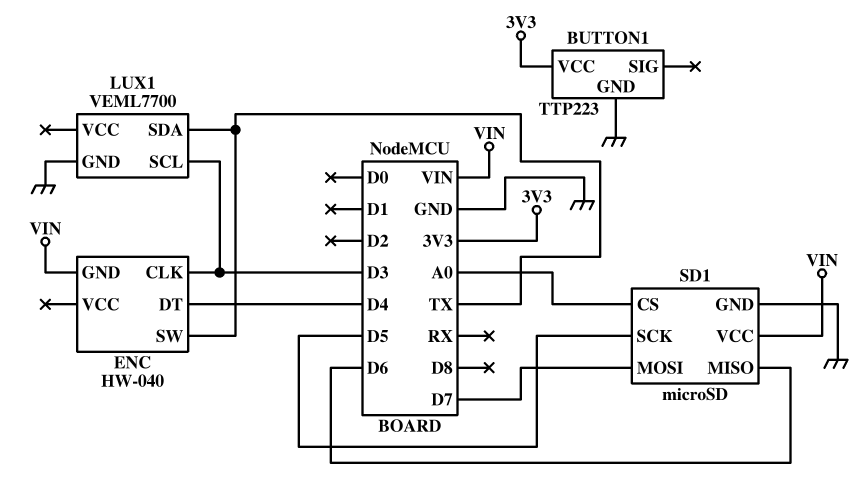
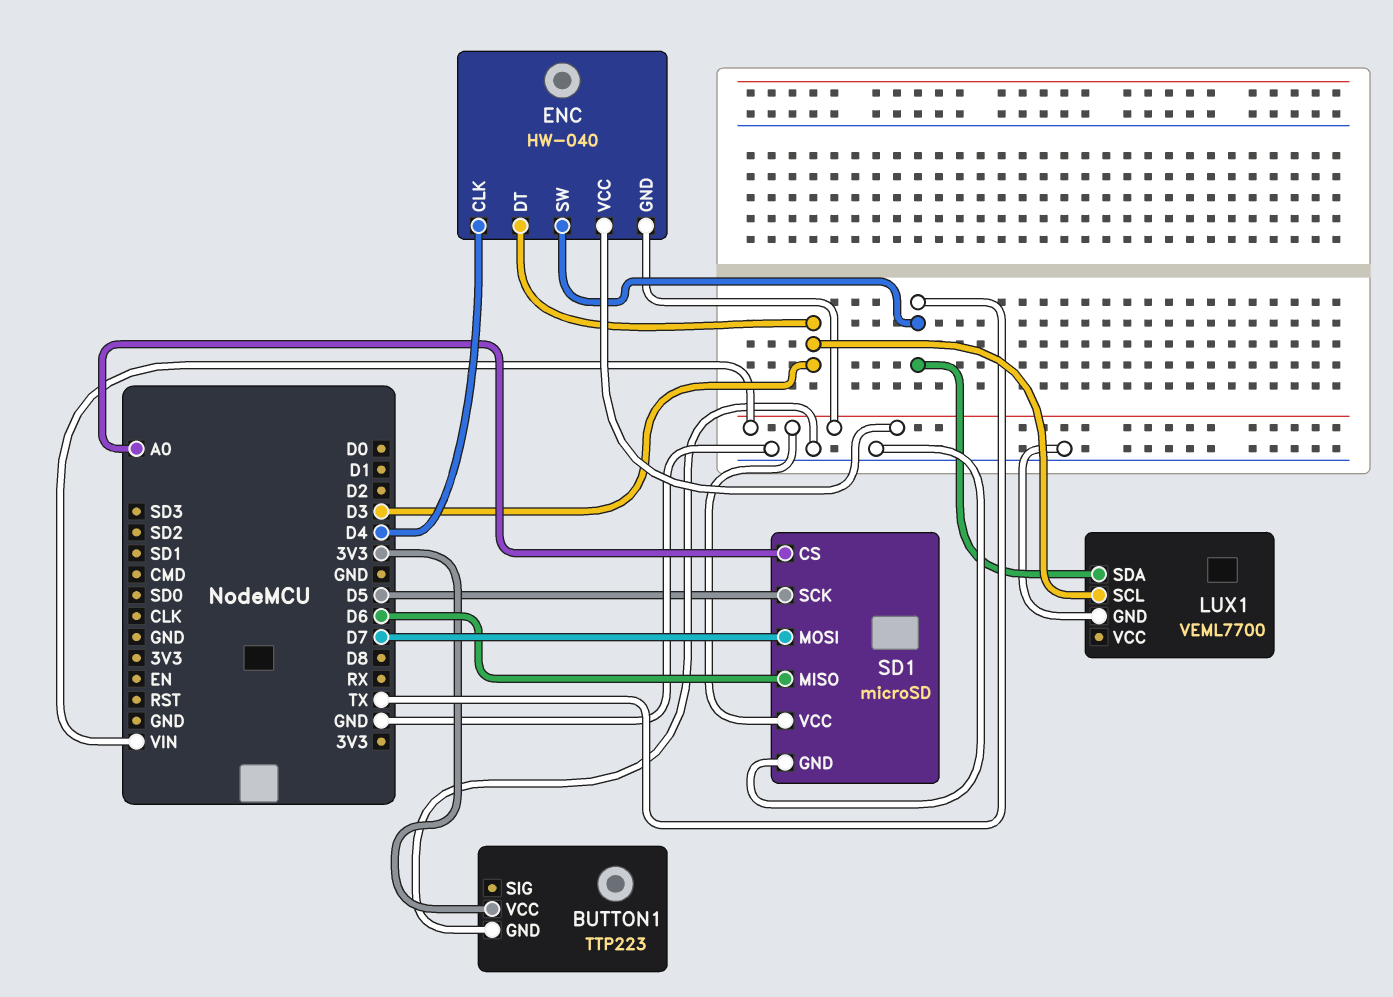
ENC pin CLK: D3 -> D4
ENC pin DT: D4 -> D3
ENC pin VCC: none -> VIN

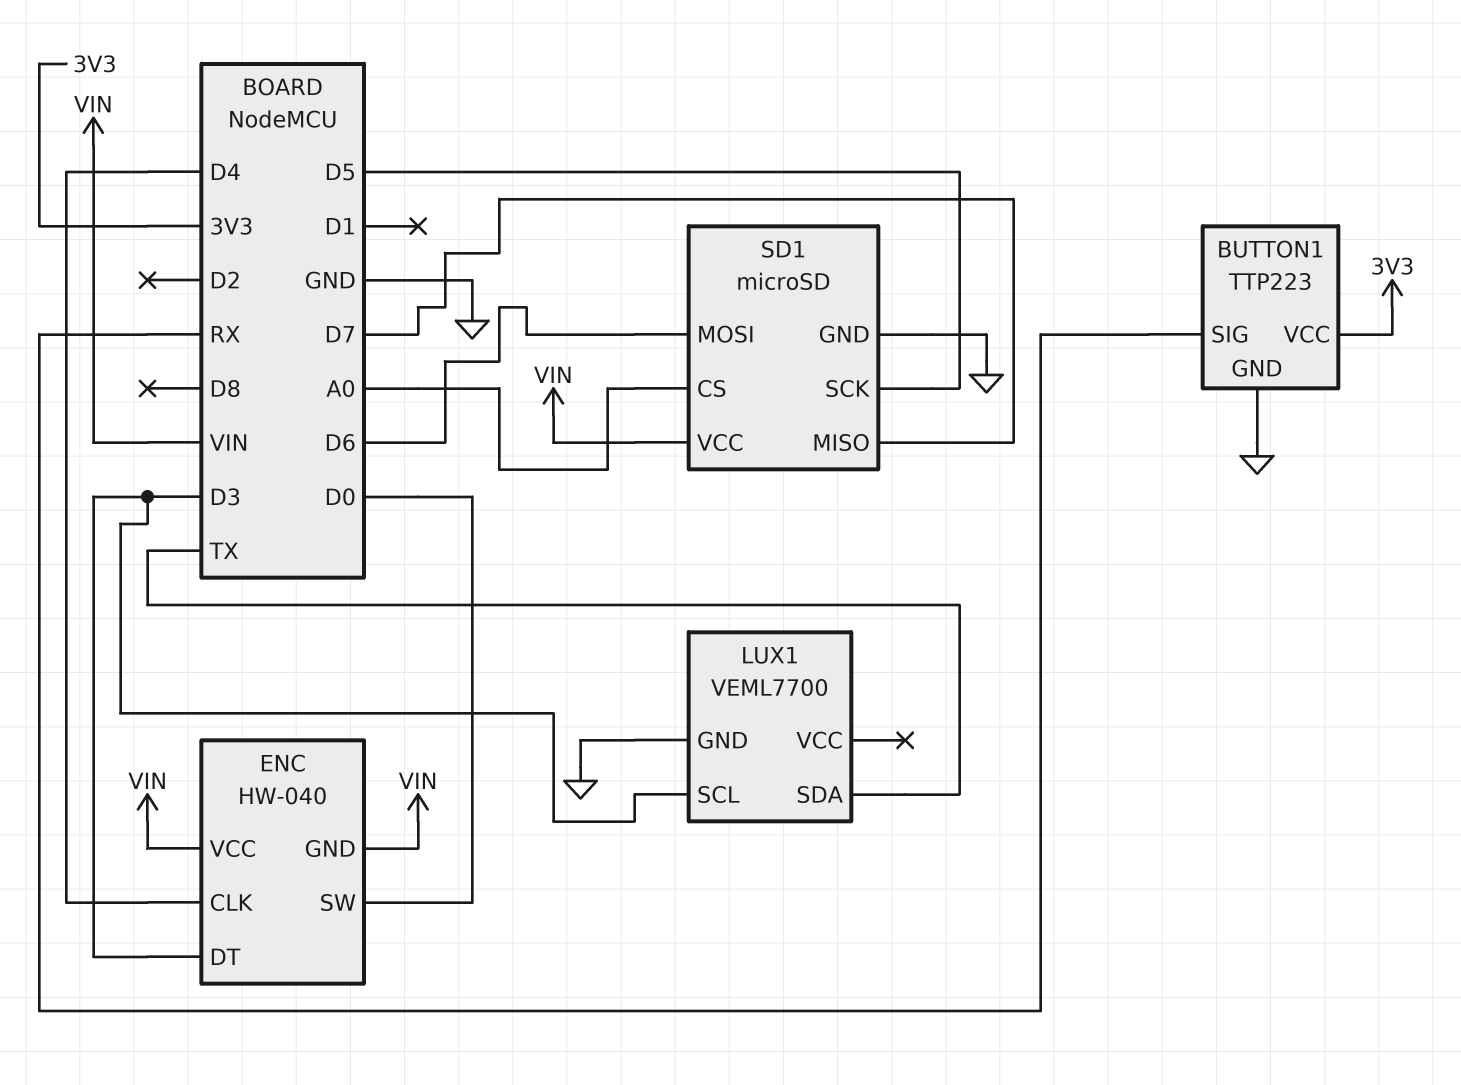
BUTTON1 pin SIG: none -> RX
ENC pin SW: TX -> D0
SD1 pin MISO: D6 -> D7
SD1 pin MOSI: D7 -> D6

